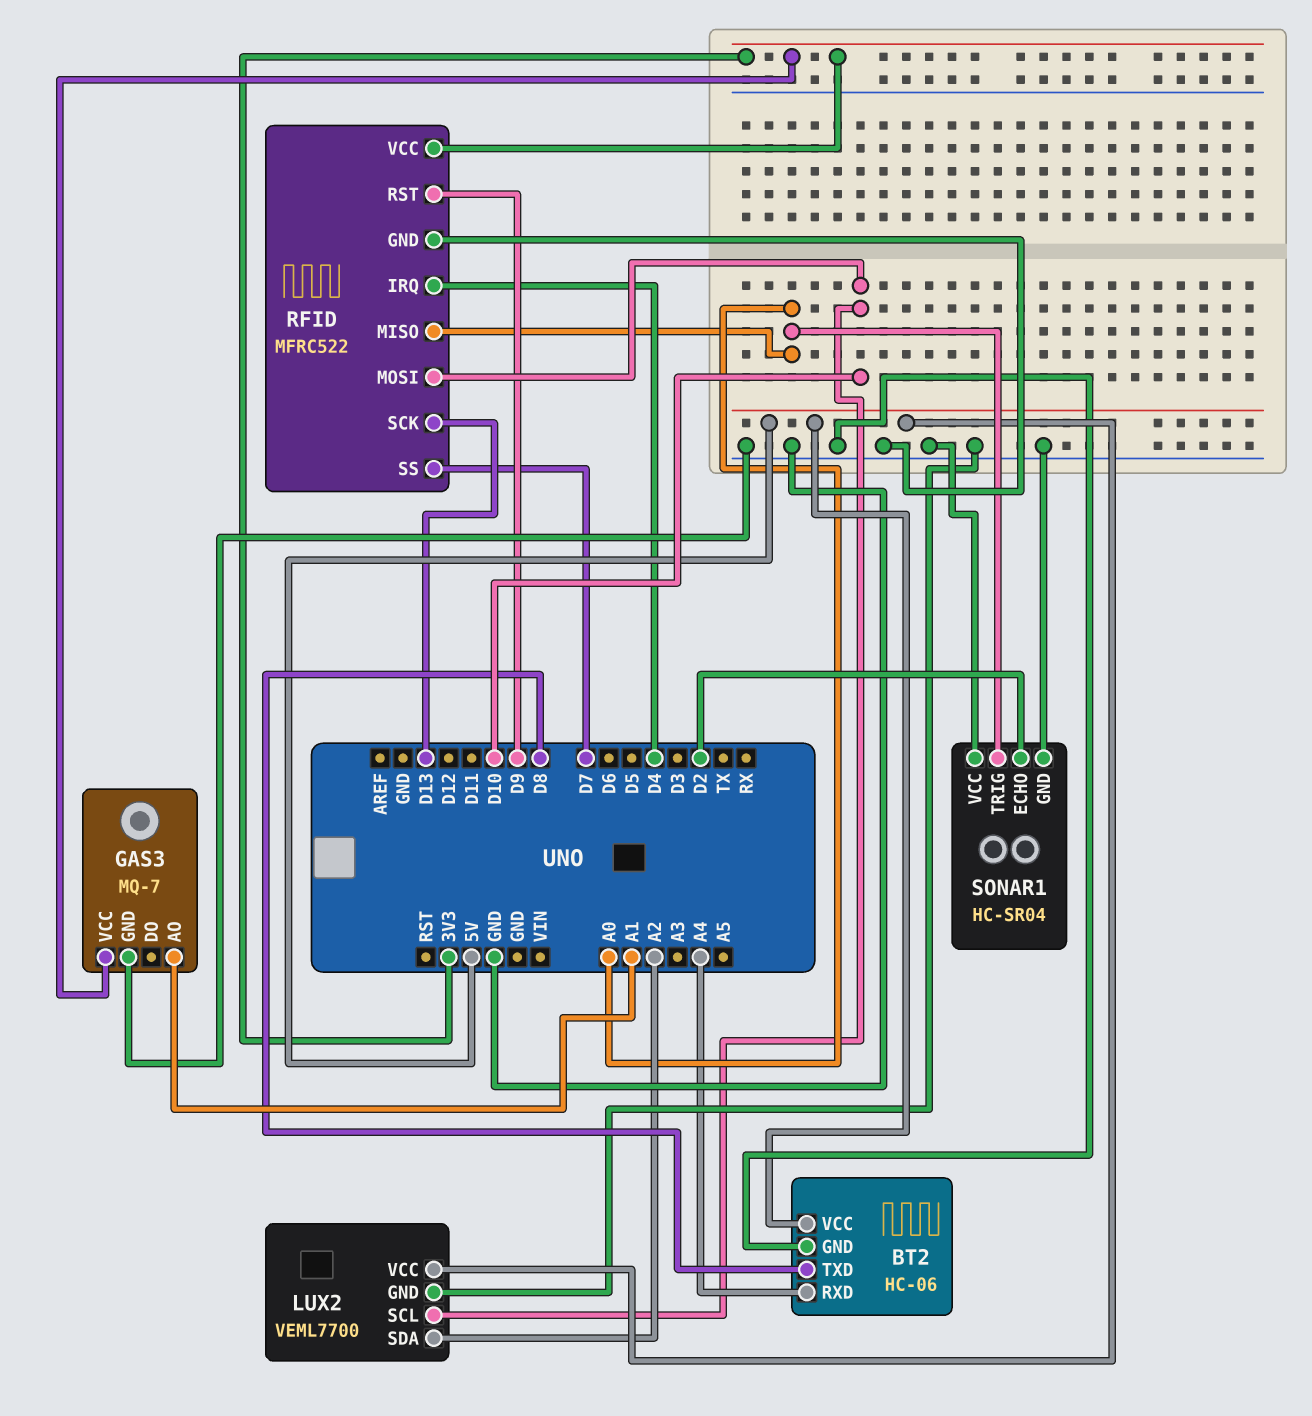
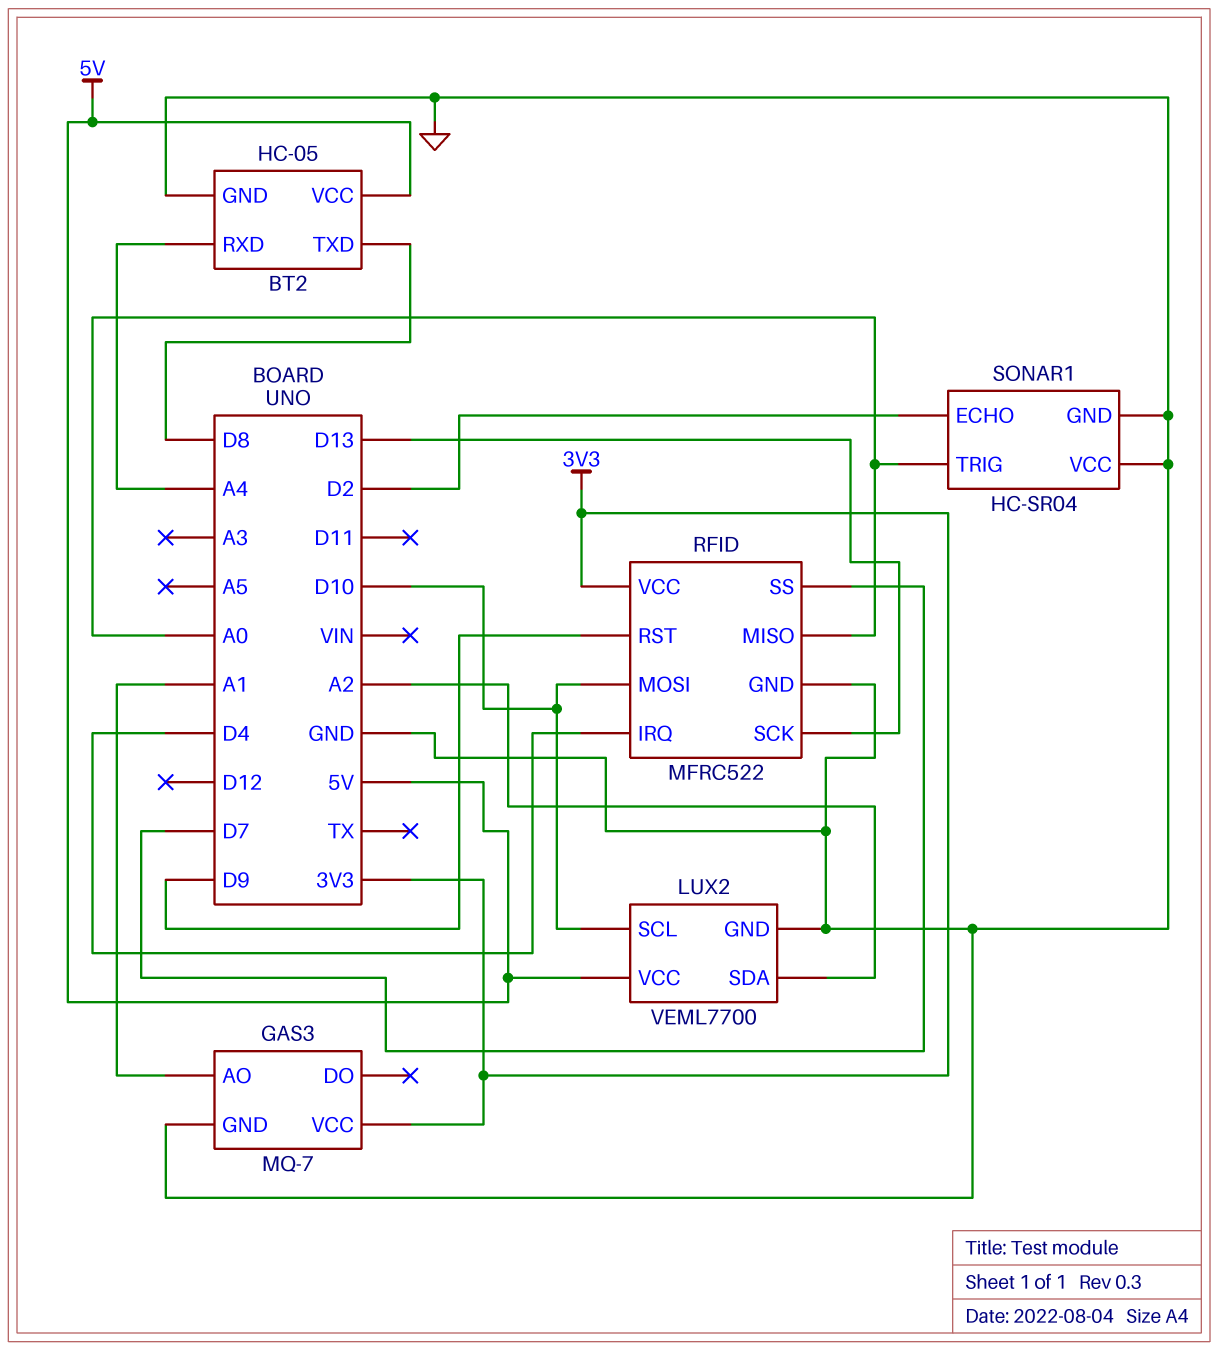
BT2: HC-06 -> HC-05

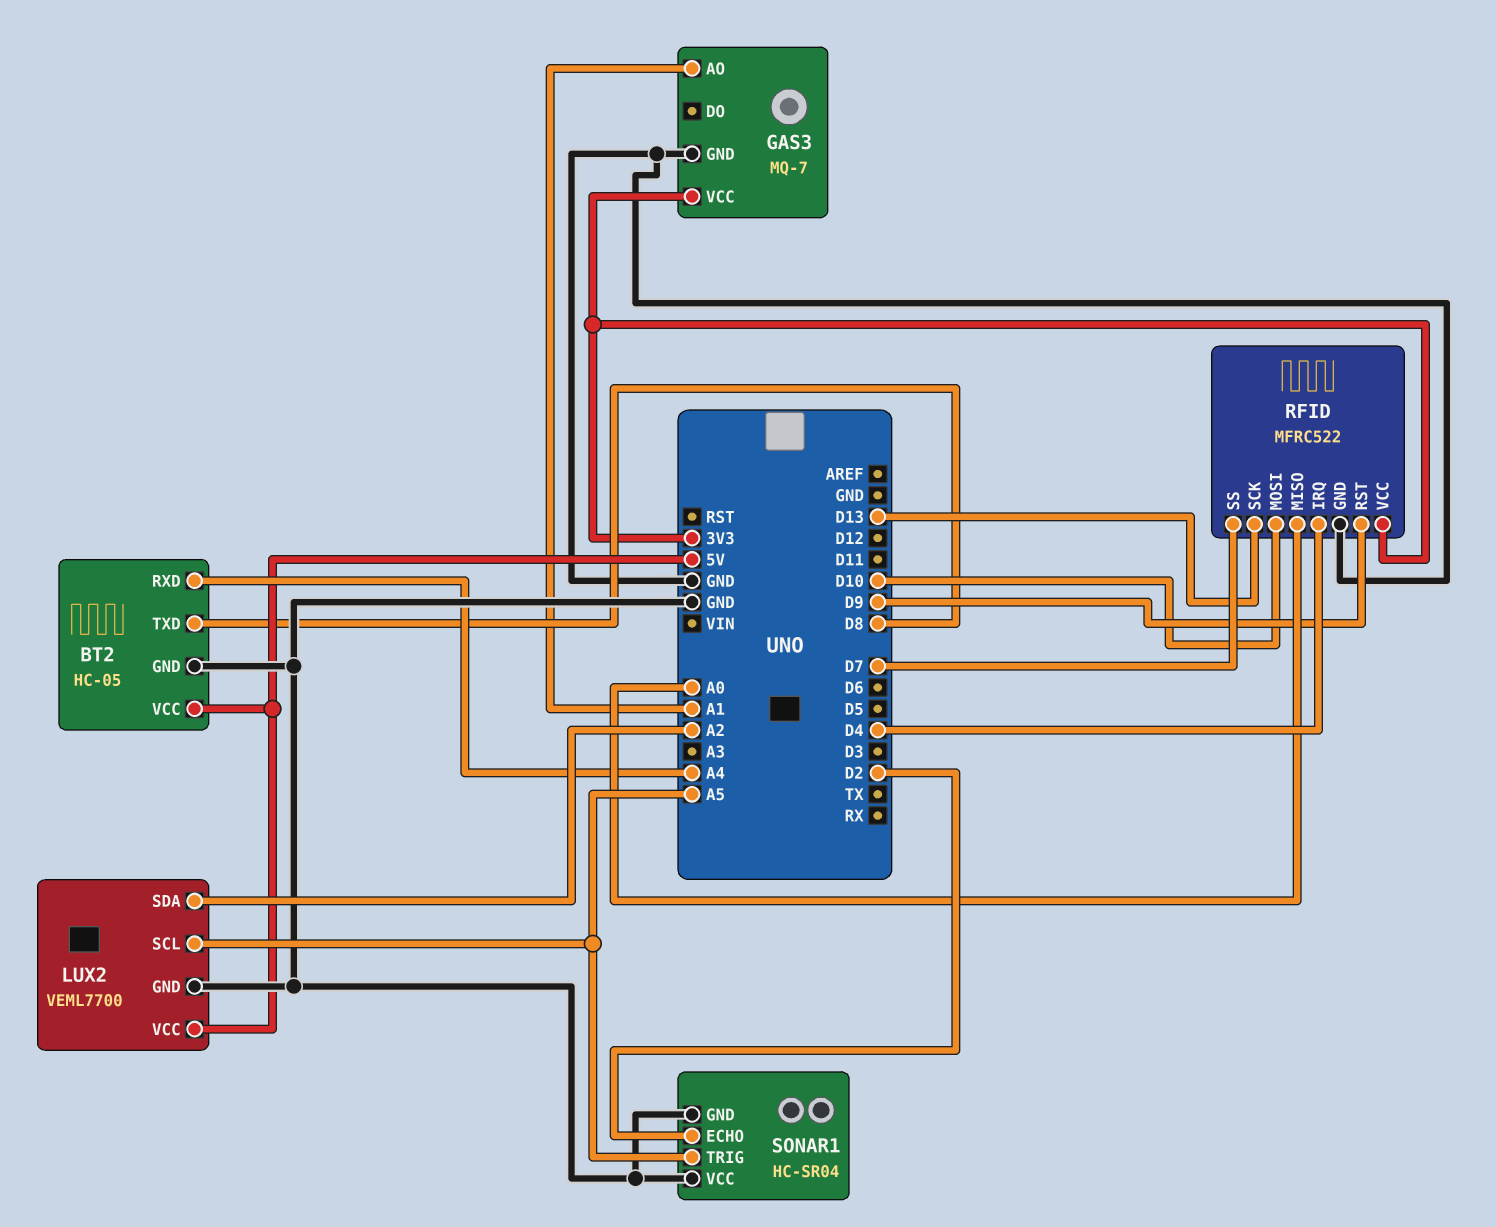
LUX2 pin SCL: D10 -> A5
SONAR1 pin TRIG: A0 -> A5

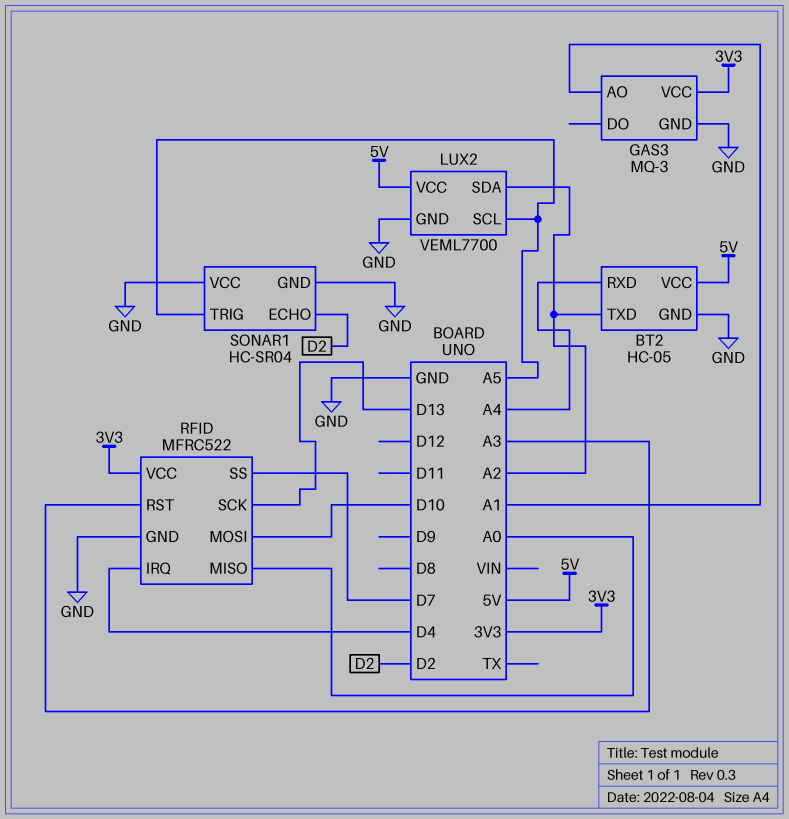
BT2 pin TXD: D8 -> A2
GAS3: MQ-7 -> MQ-3
RFID pin RST: D9 -> A3

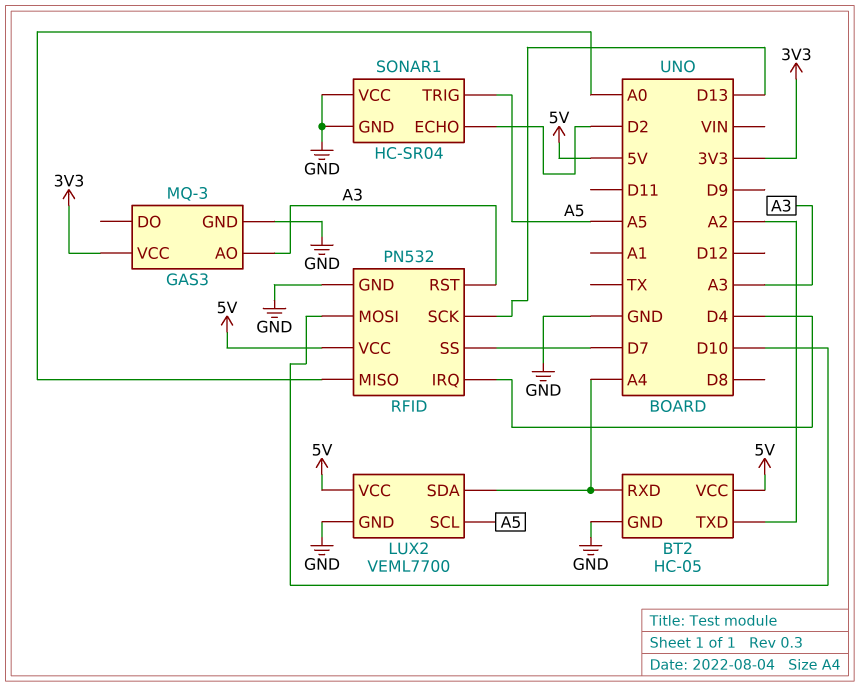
GAS3 pin AO: A1 -> A3
LUX2 pin SDA: A2 -> A4
RFID: MFRC522 -> PN532
RFID pin VCC: 3V3 -> 5V

